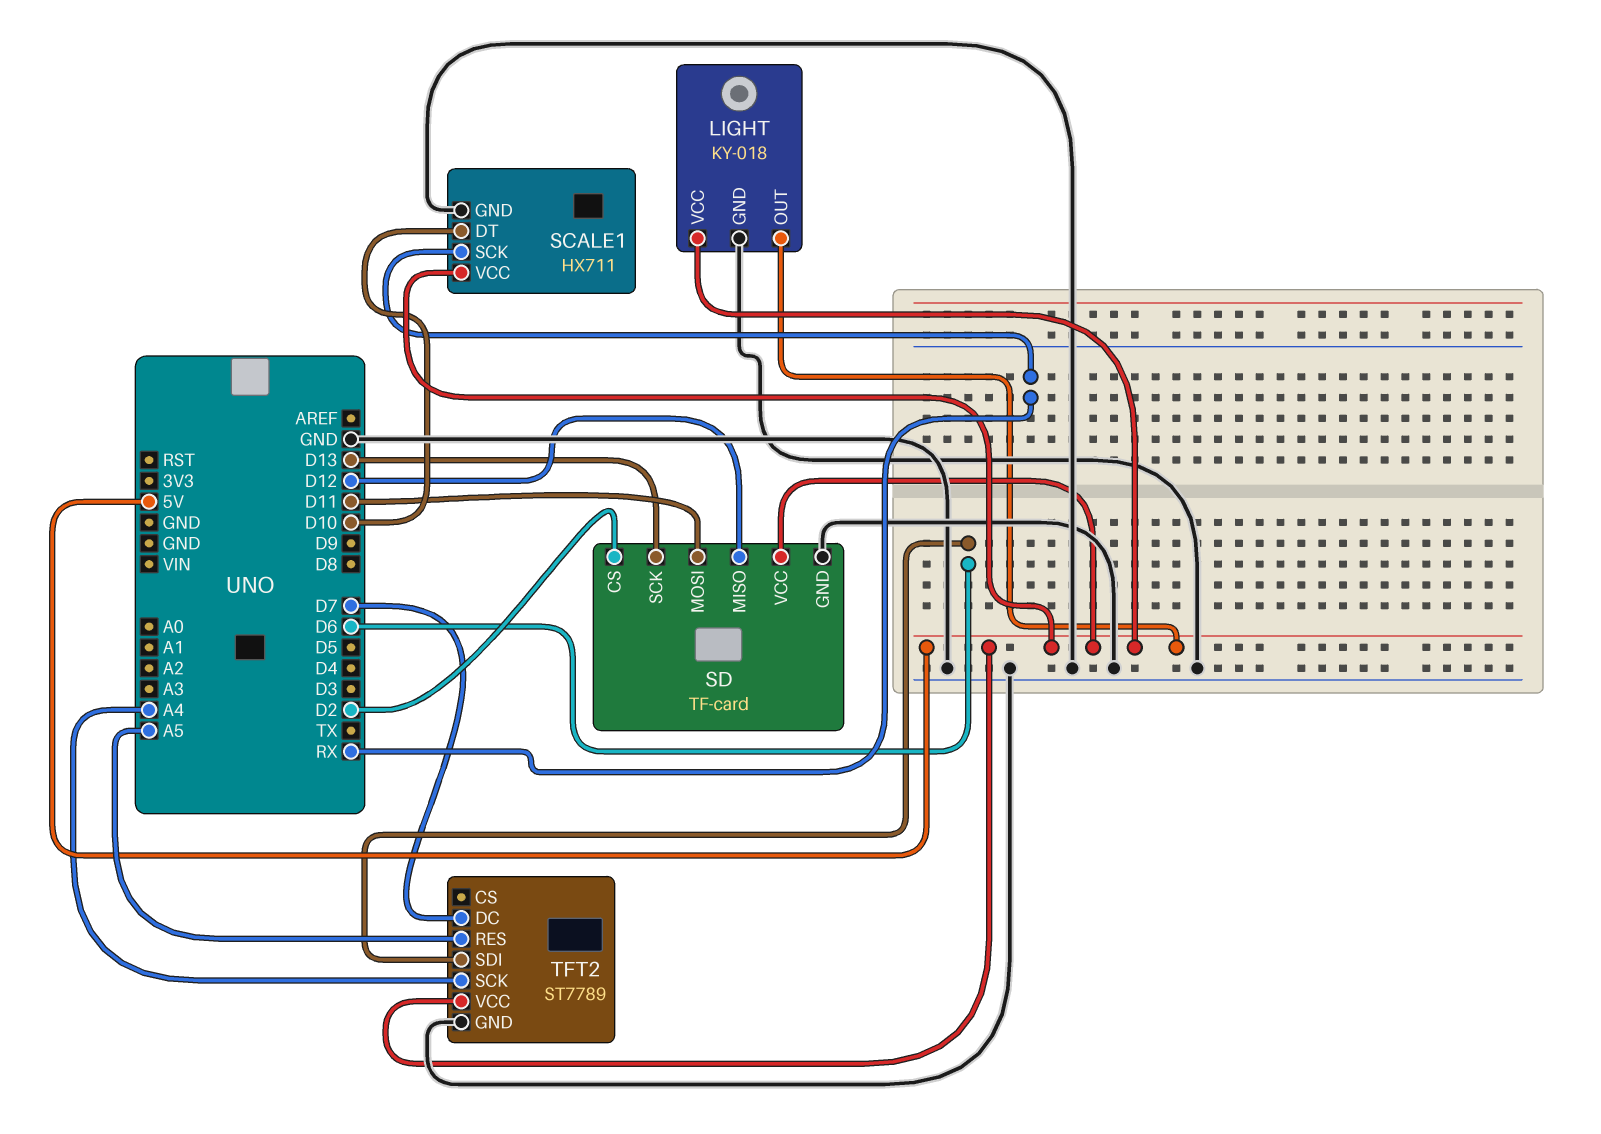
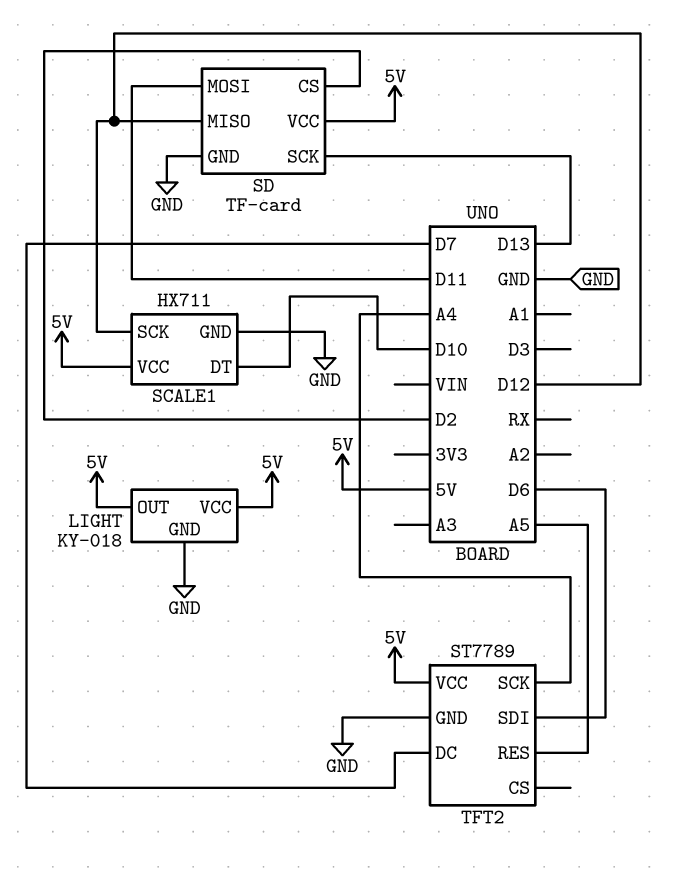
SCALE1 pin SCK: RX -> D12

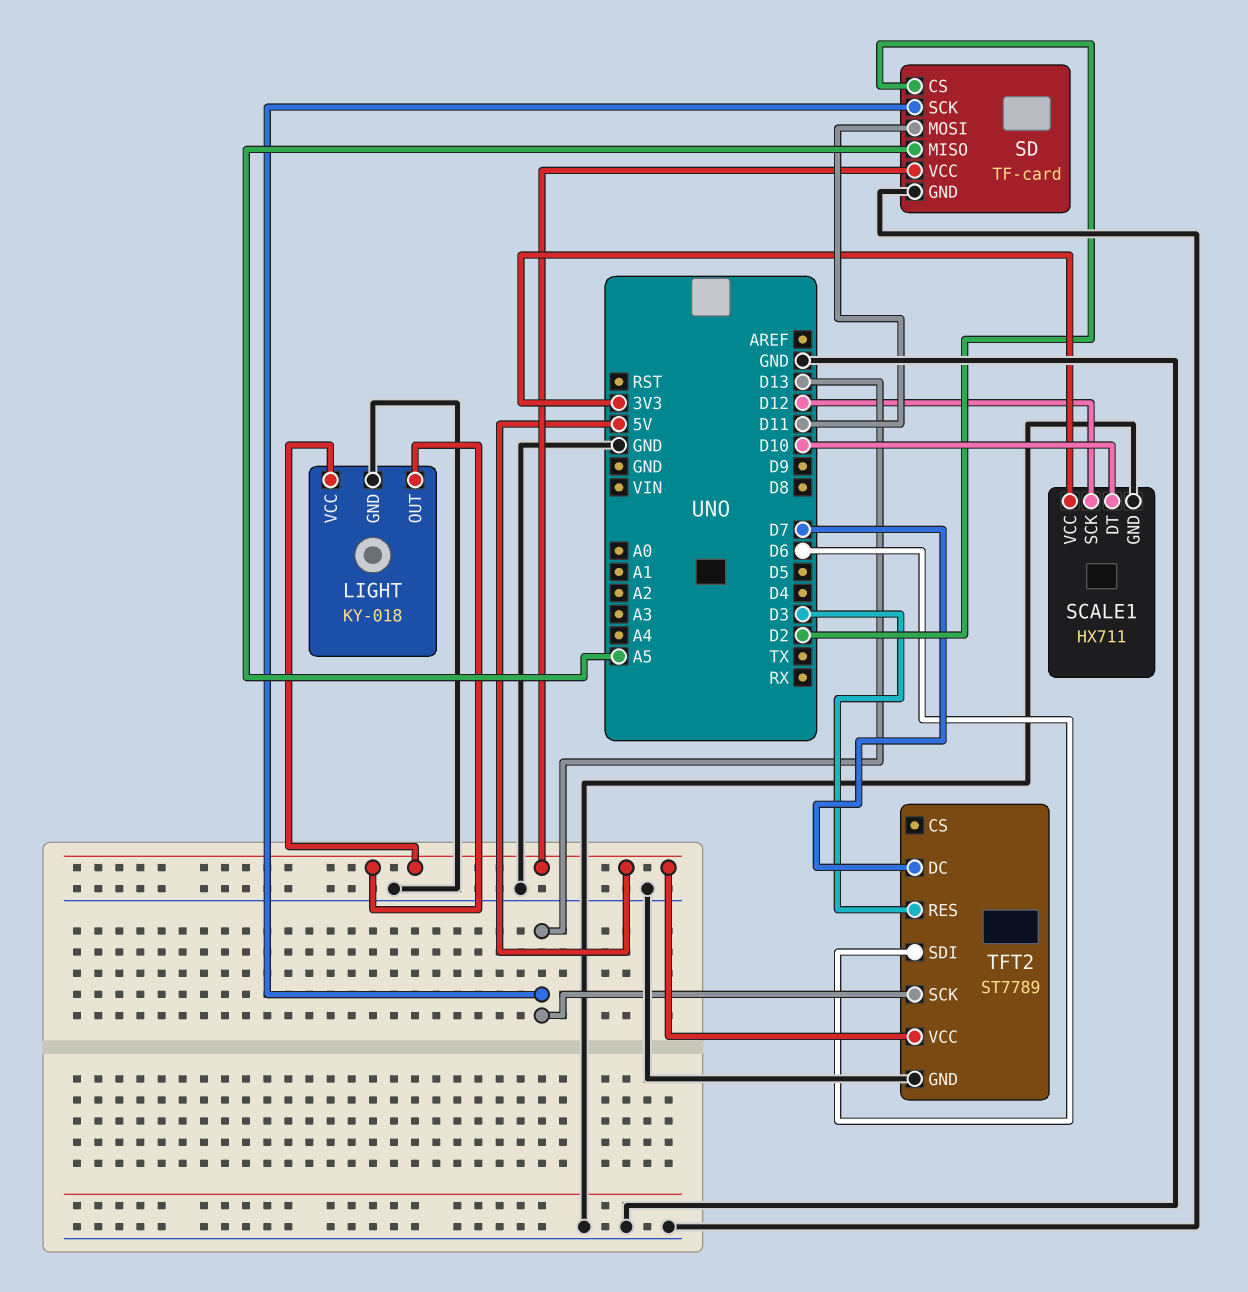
SCALE1 pin VCC: 5V -> 3V3
SD pin MISO: D12 -> A5
TFT2 pin RES: A5 -> D3
TFT2 pin SCK: A4 -> D13

